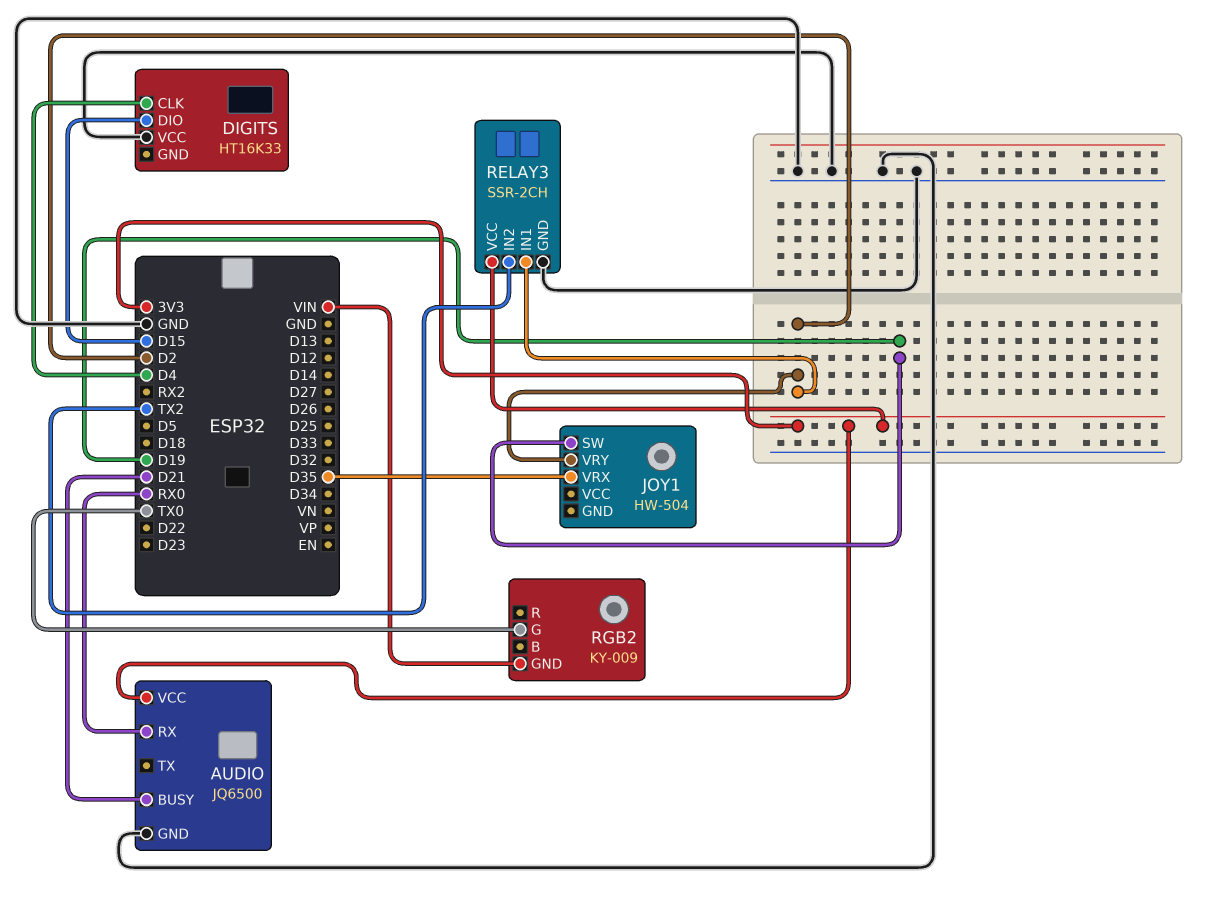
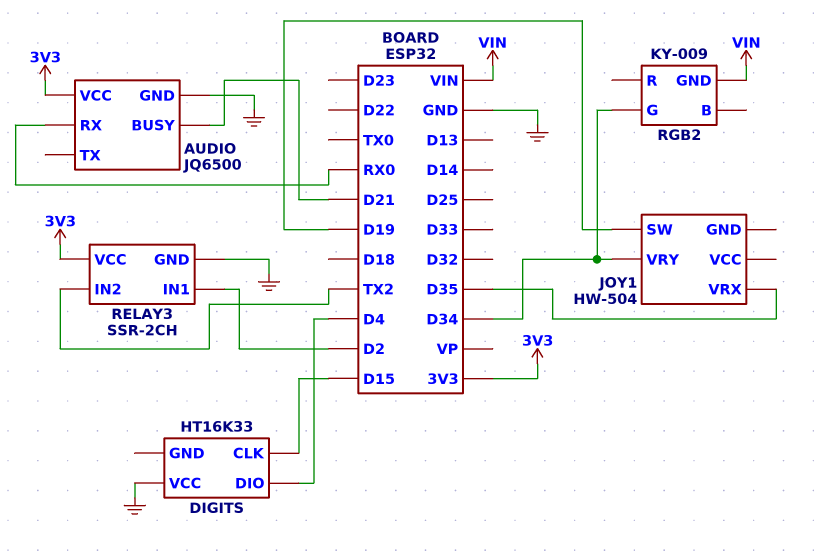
DIGITS pin CLK: D4 -> D15
DIGITS pin DIO: D15 -> D4
JOY1 pin VRY: D2 -> D34
RGB2 pin G: TX0 -> D34

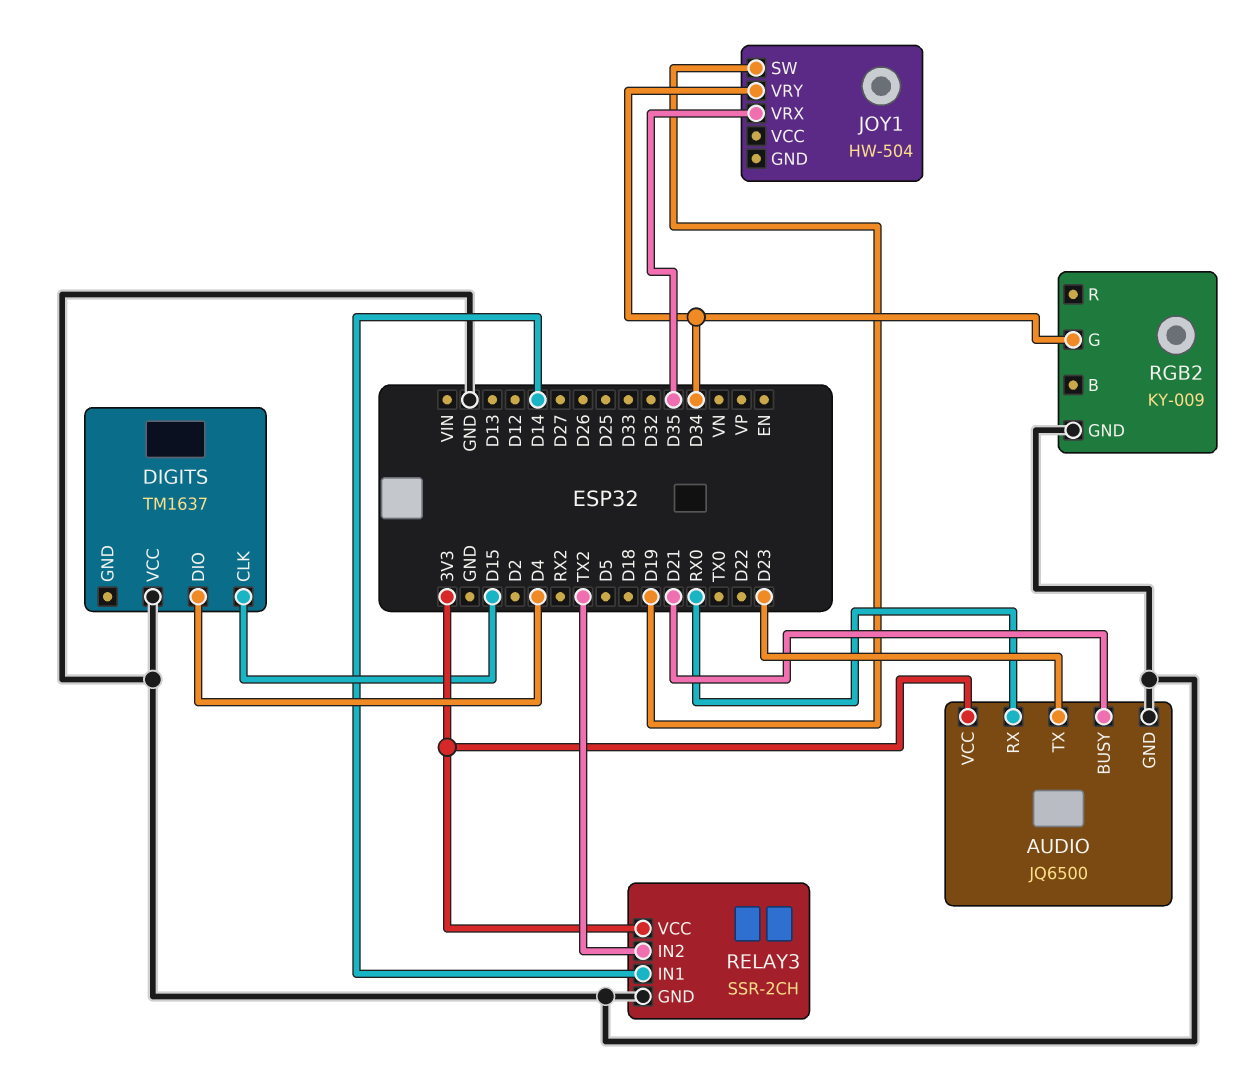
AUDIO pin TX: none -> D23
DIGITS: HT16K33 -> TM1637
RELAY3 pin IN1: D2 -> D14
RGB2 pin GND: VIN -> GND

